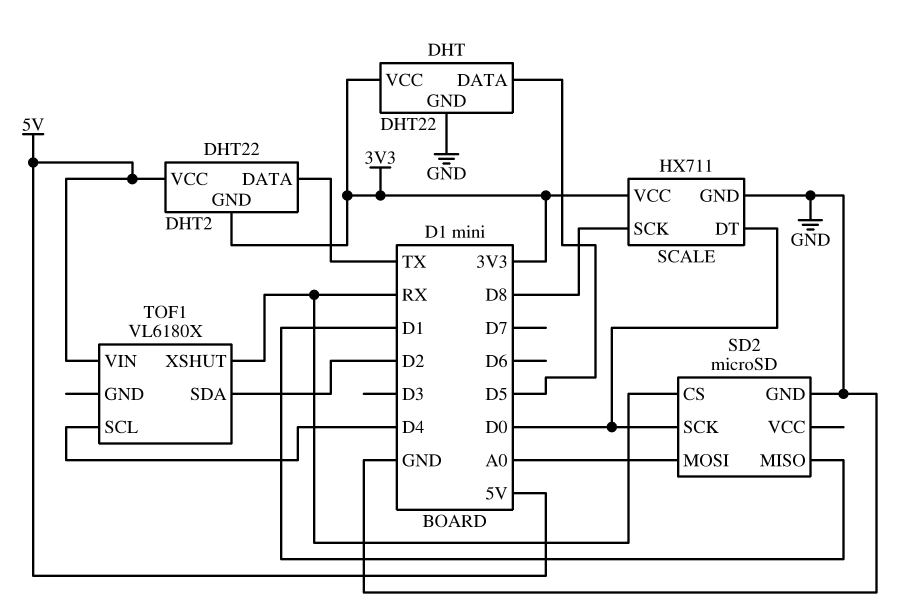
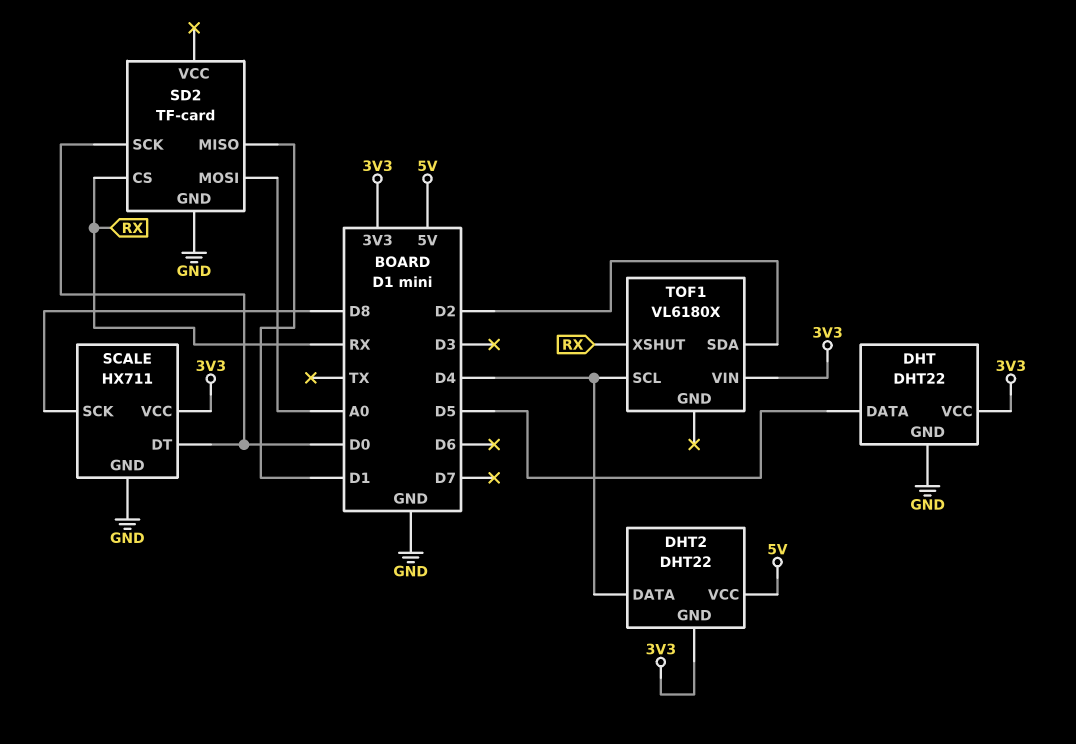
DHT2 pin DATA: TX -> D4
SD2: microSD -> TF-card
TOF1 pin VIN: 5V -> 3V3

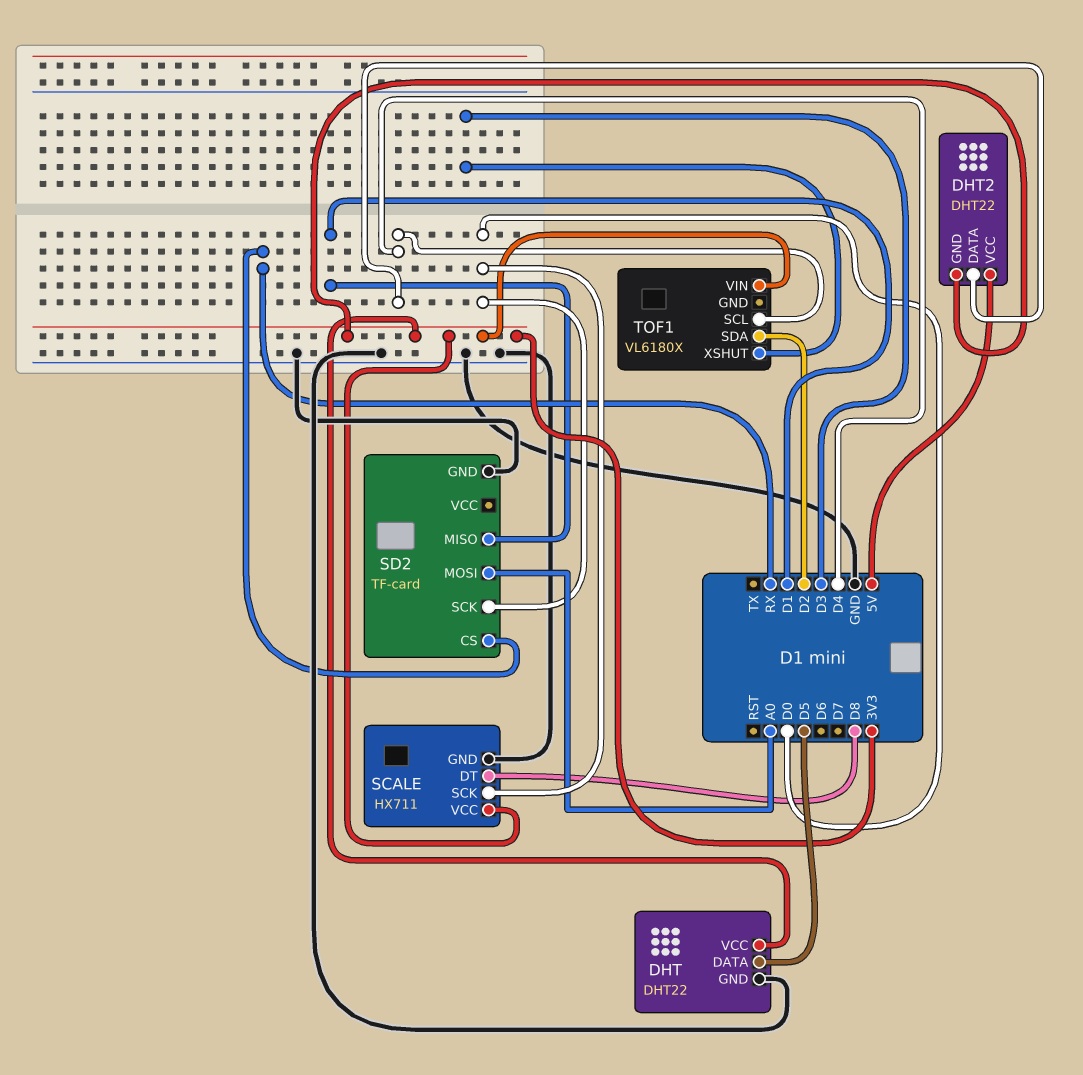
SCALE pin DT: D0 -> D8
SCALE pin SCK: D8 -> D0
TOF1 pin XSHUT: RX -> D3

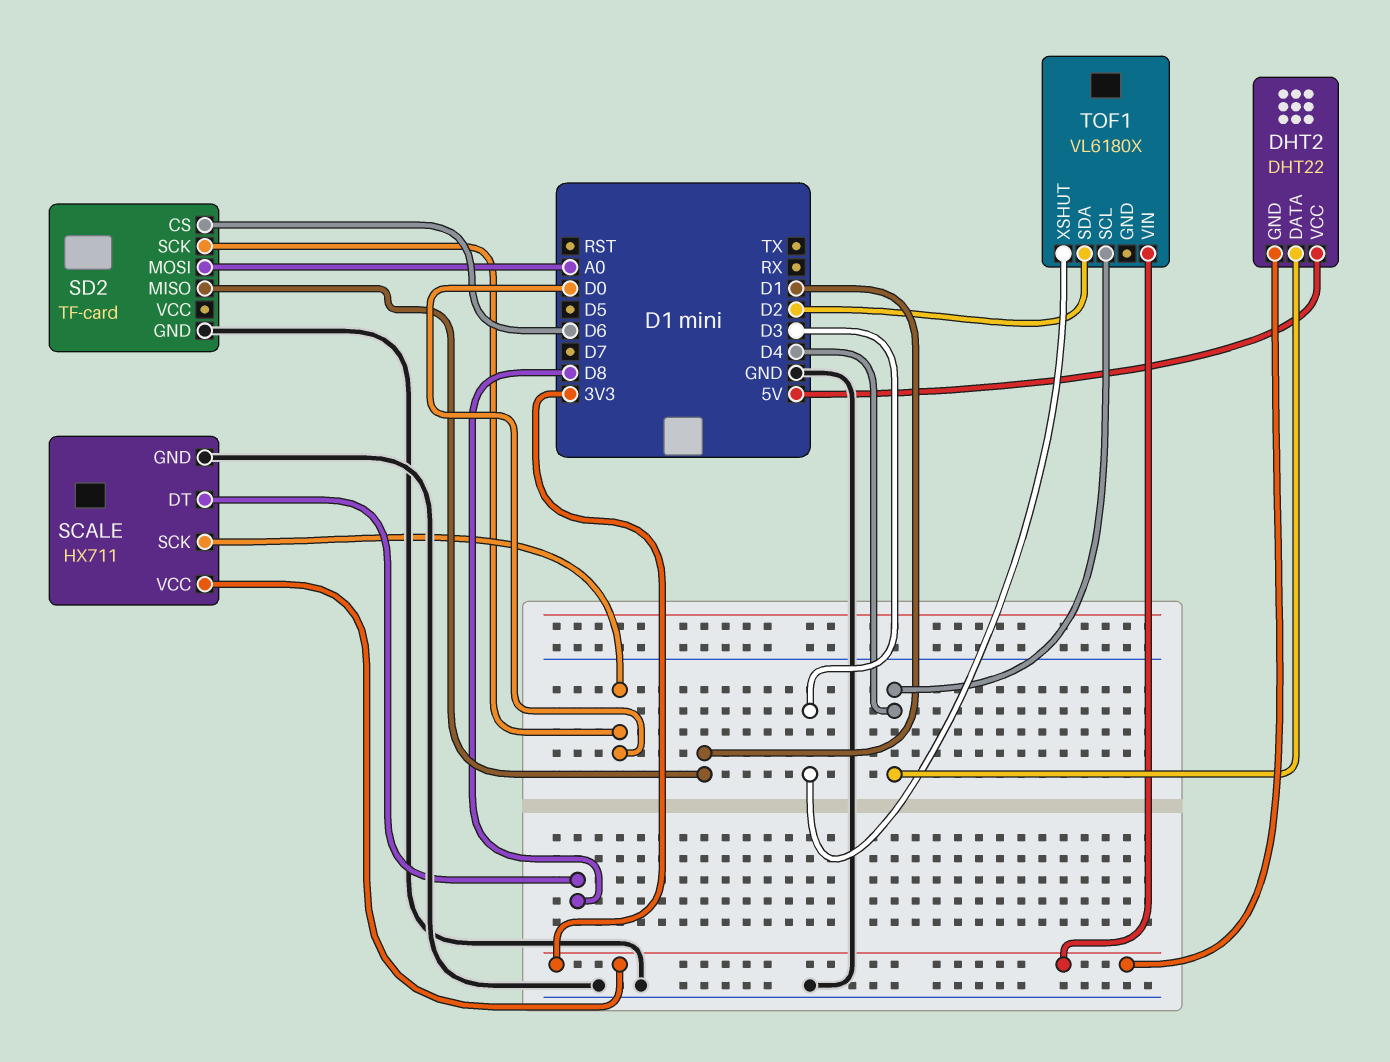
DHT: DHT22 -> none
DHT pin DATA: D5 -> none
DHT pin GND: GND -> none
DHT pin VCC: 3V3 -> none
SD2 pin CS: RX -> D6

